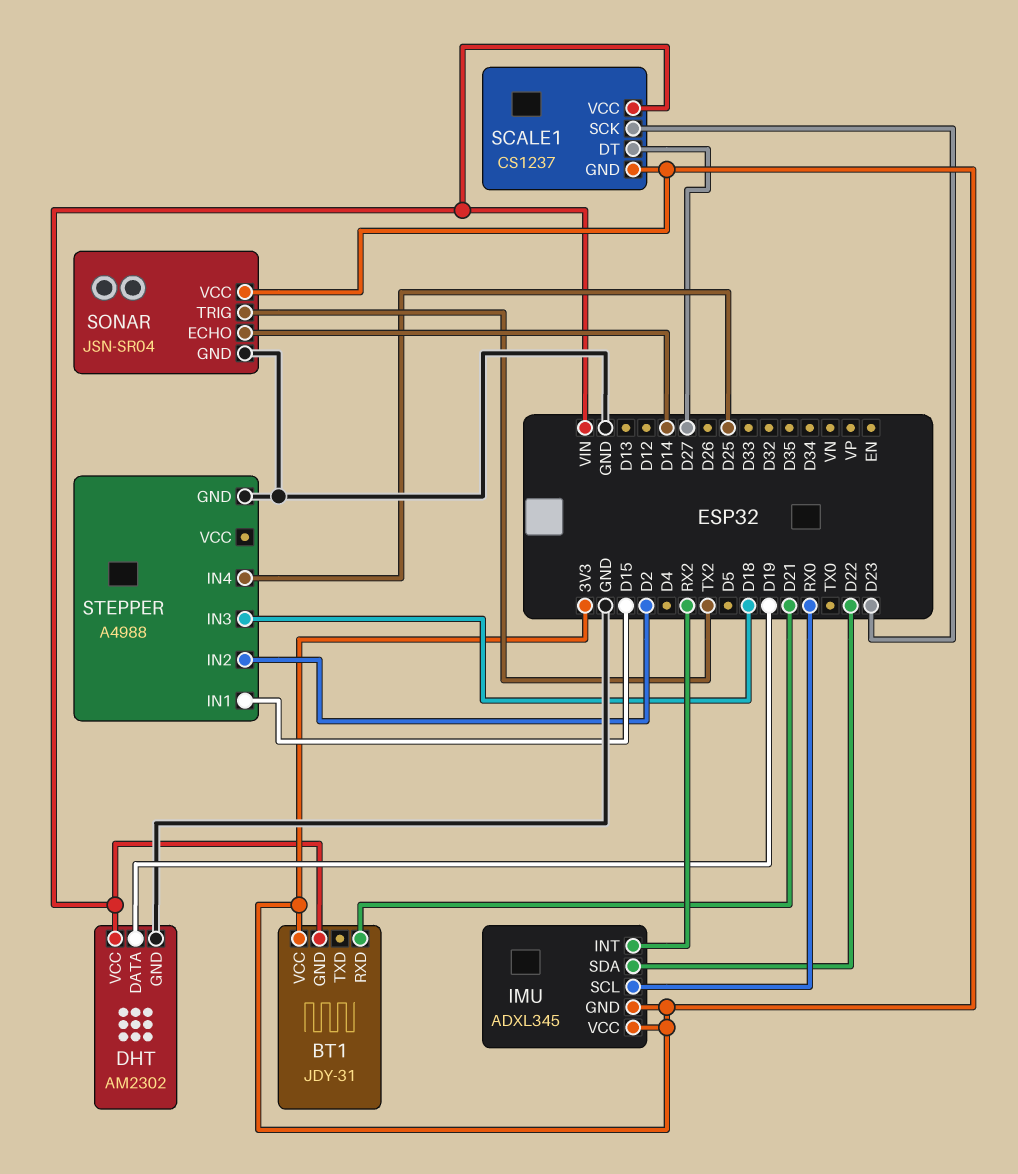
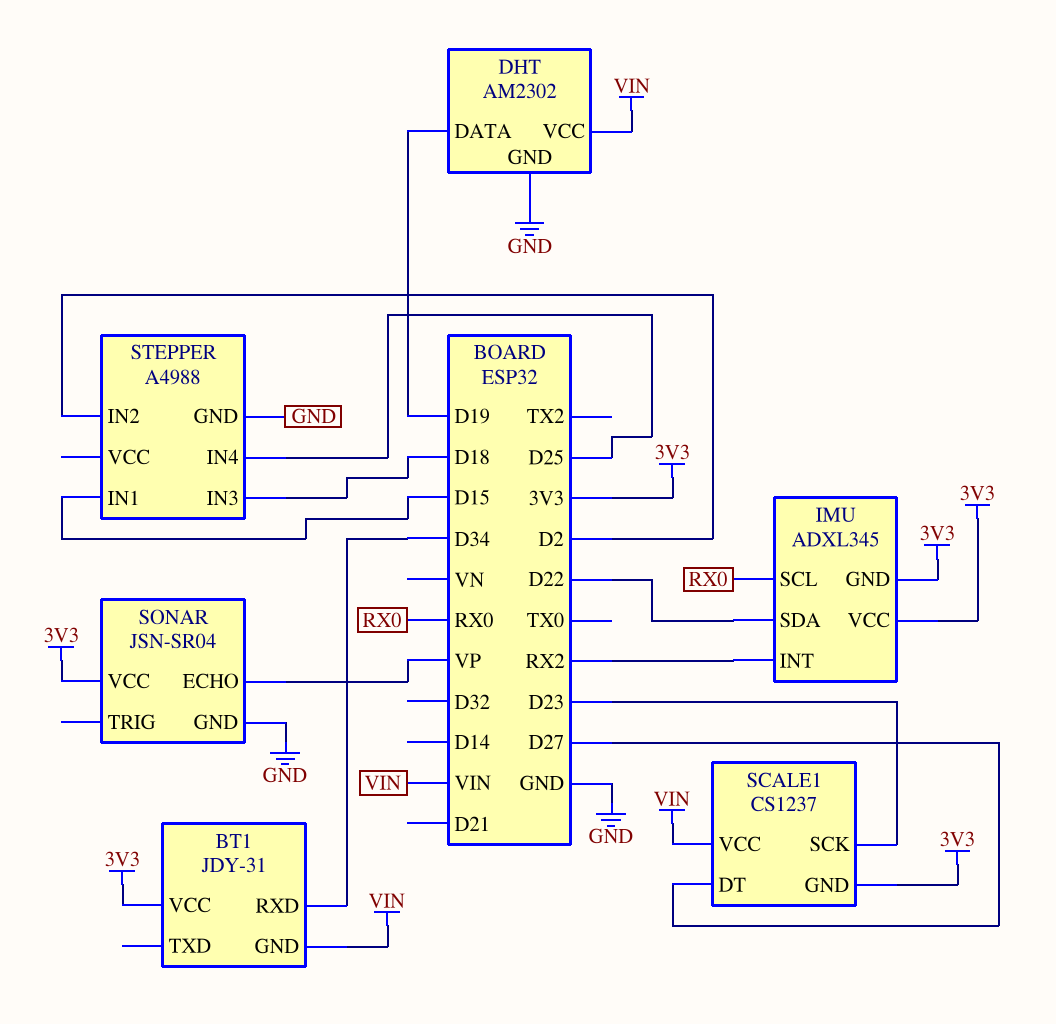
BT1 pin RXD: D21 -> D34
SONAR pin ECHO: D14 -> VP
SONAR pin TRIG: TX2 -> none

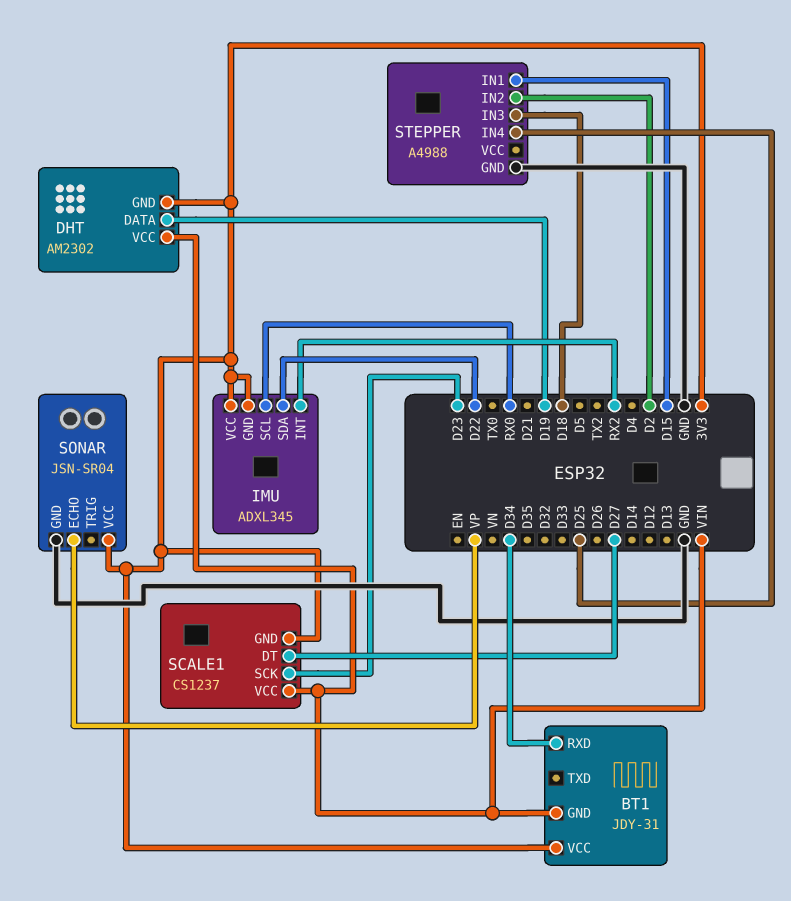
DHT pin GND: GND -> 3V3

